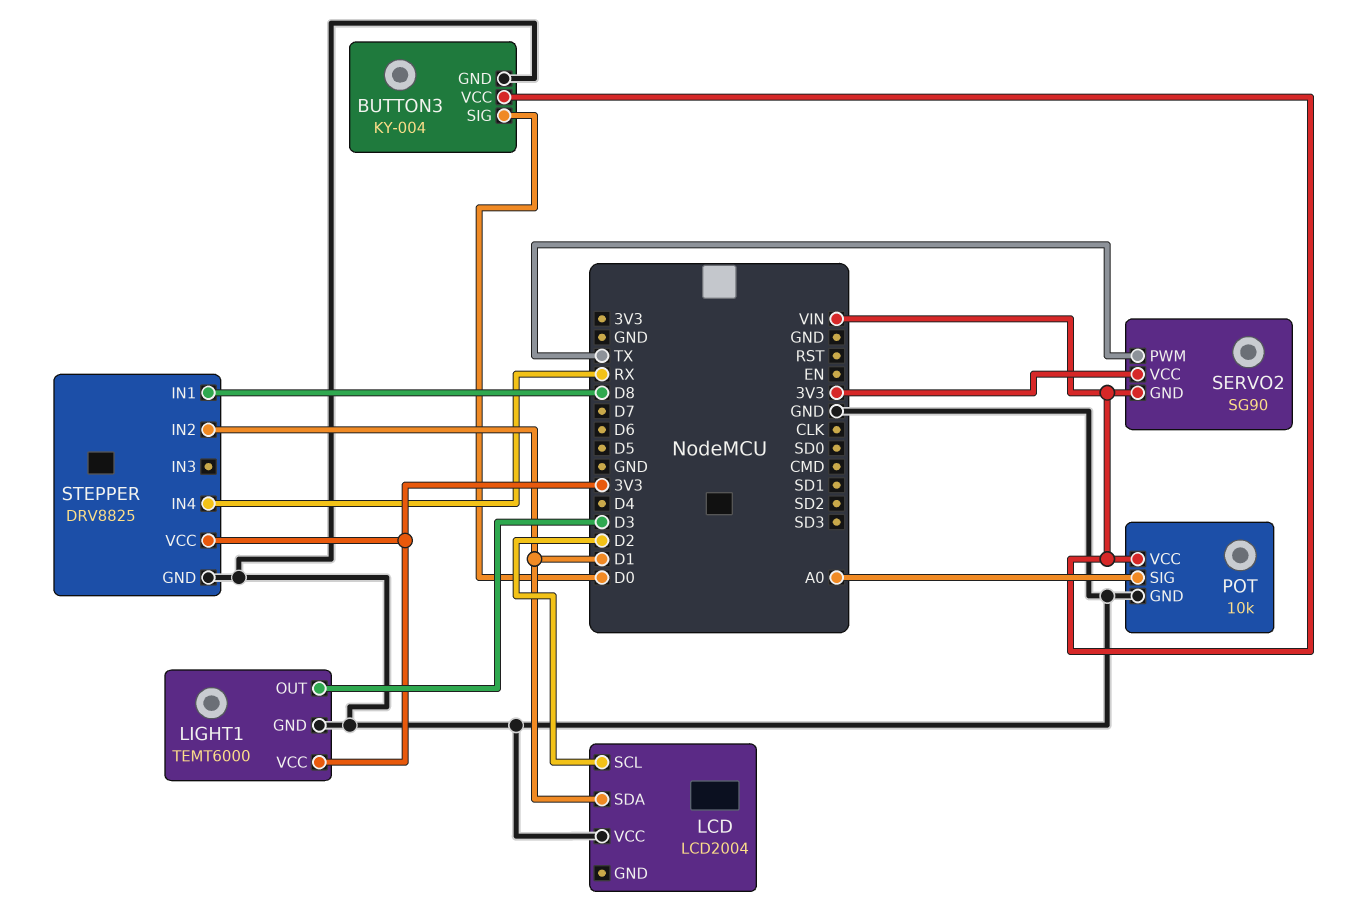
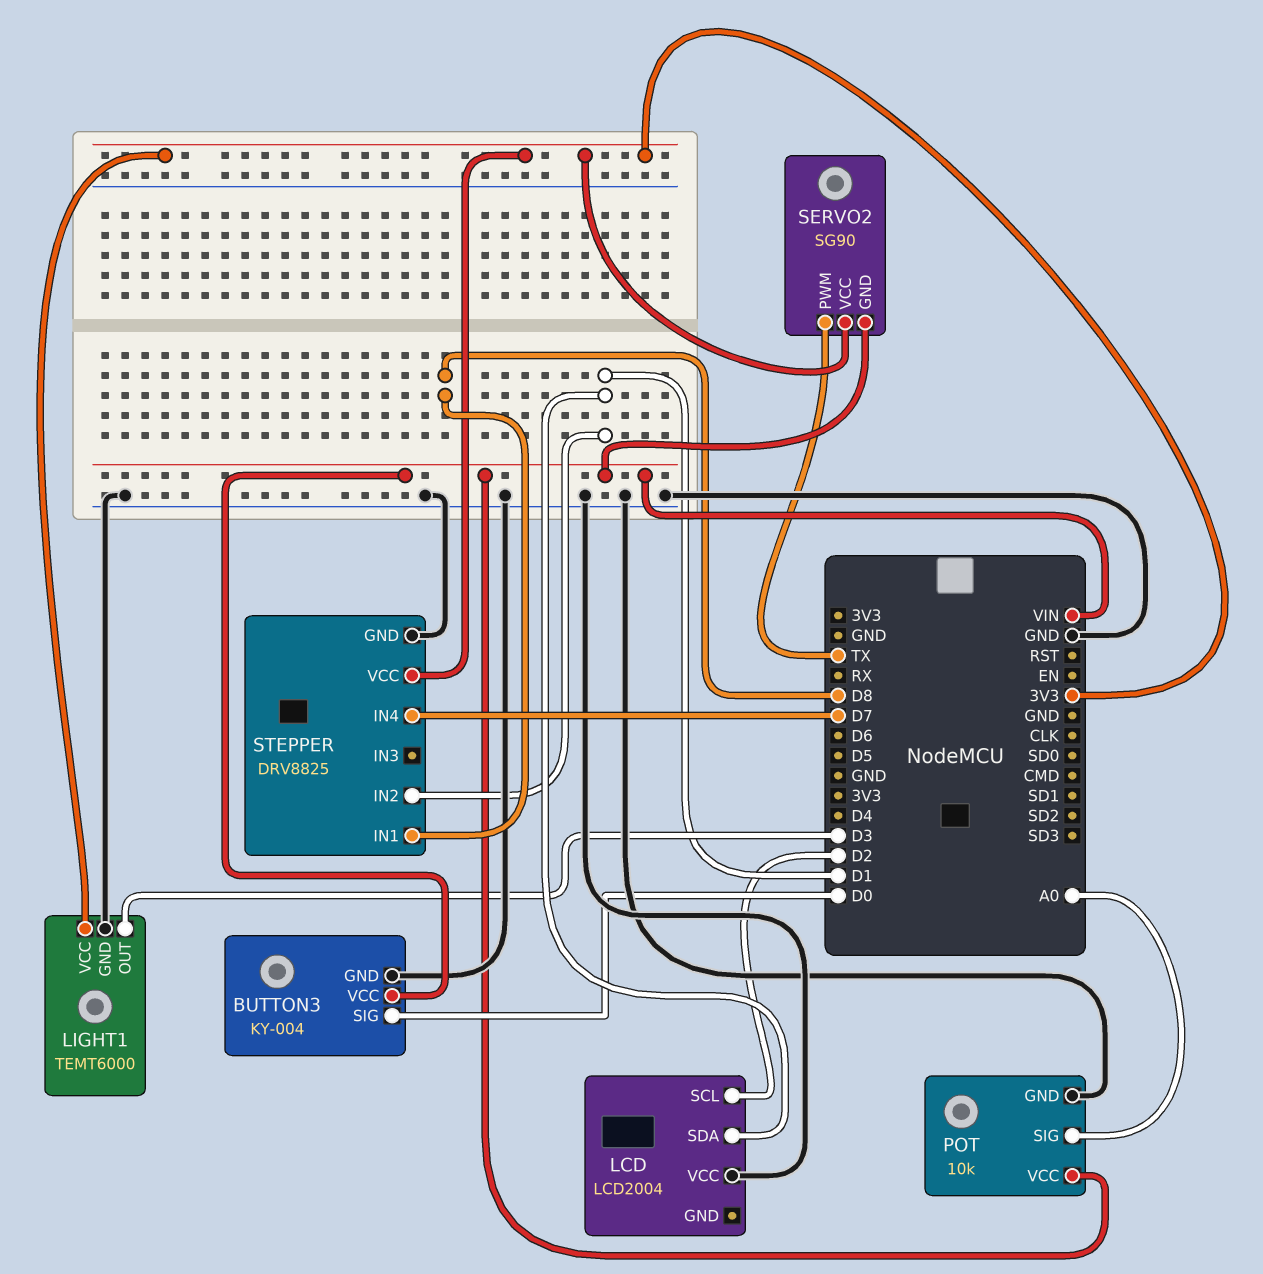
STEPPER pin IN4: RX -> D7

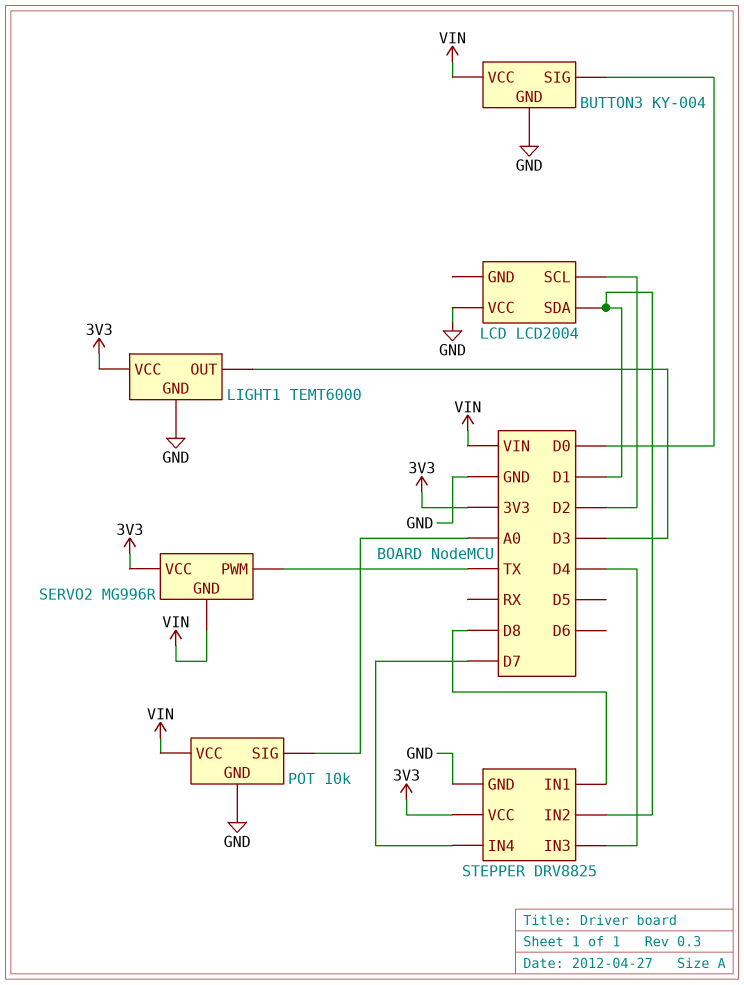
SERVO2: SG90 -> MG996R
STEPPER pin IN3: none -> D4

